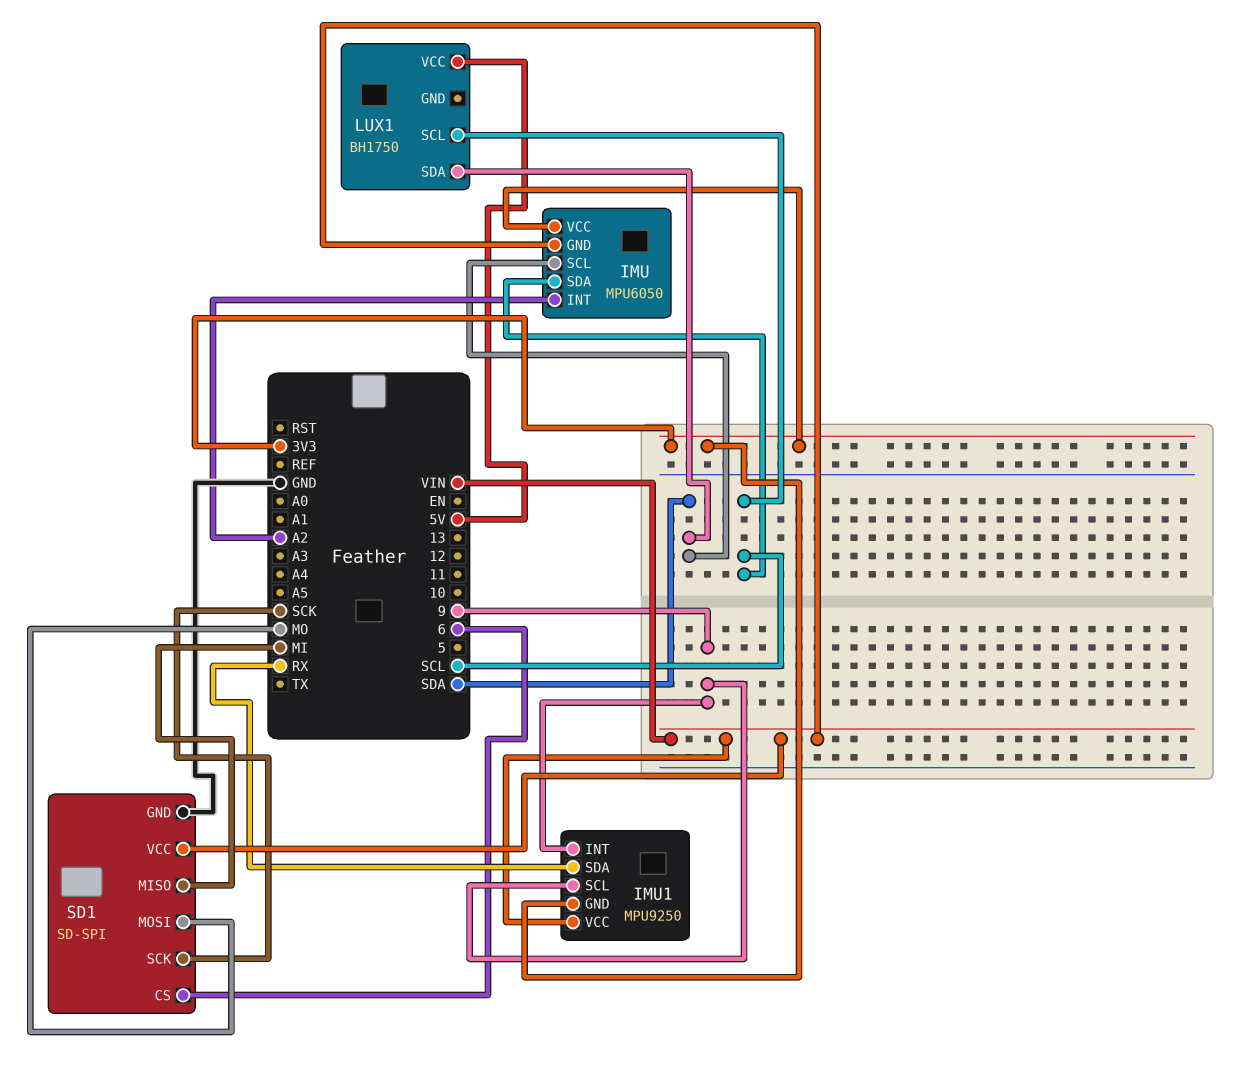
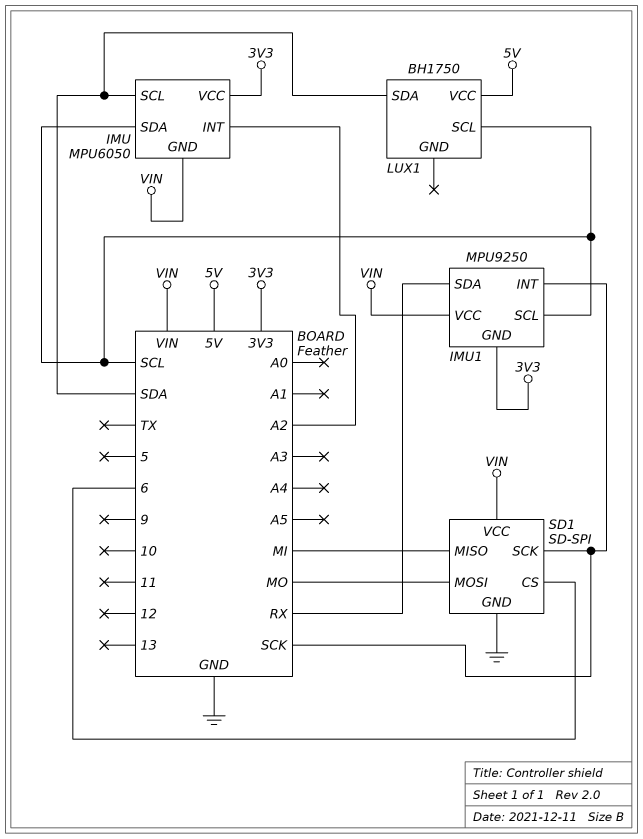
IMU1 pin INT: 9 -> SCK
IMU1 pin SCL: 9 -> SCL

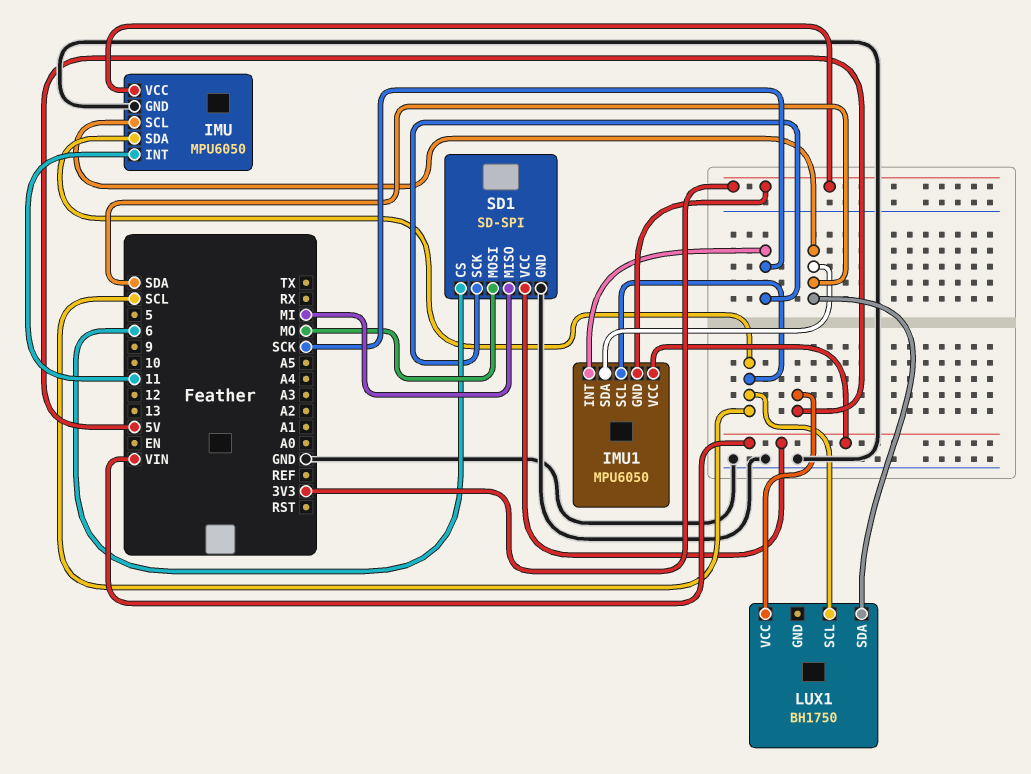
IMU pin GND: VIN -> GND
IMU pin INT: A2 -> 11
IMU1: MPU9250 -> MPU6050
IMU1 pin SDA: RX -> SDA

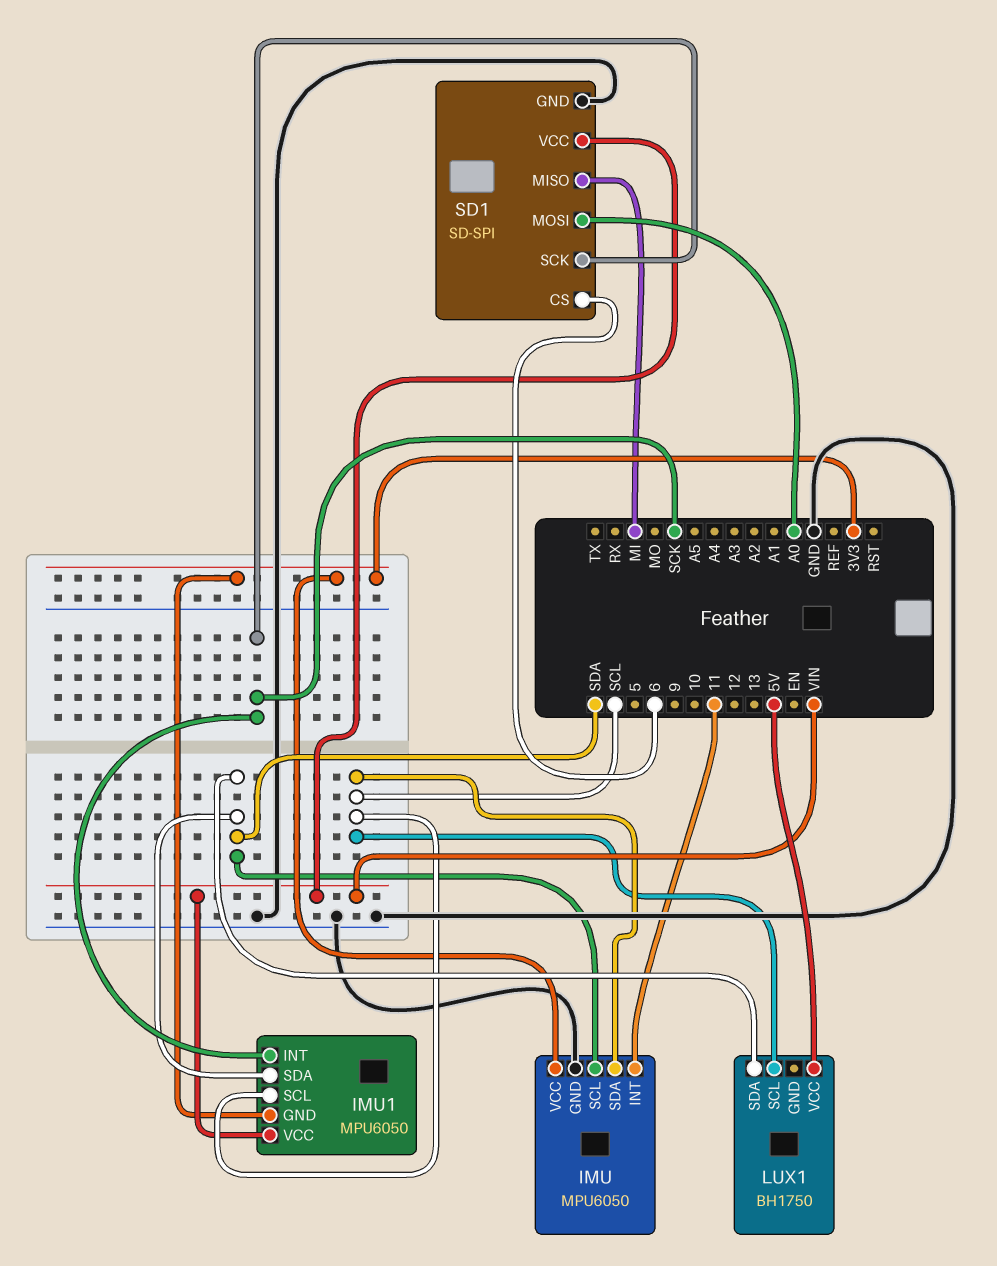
SD1 pin MOSI: MO -> A0

